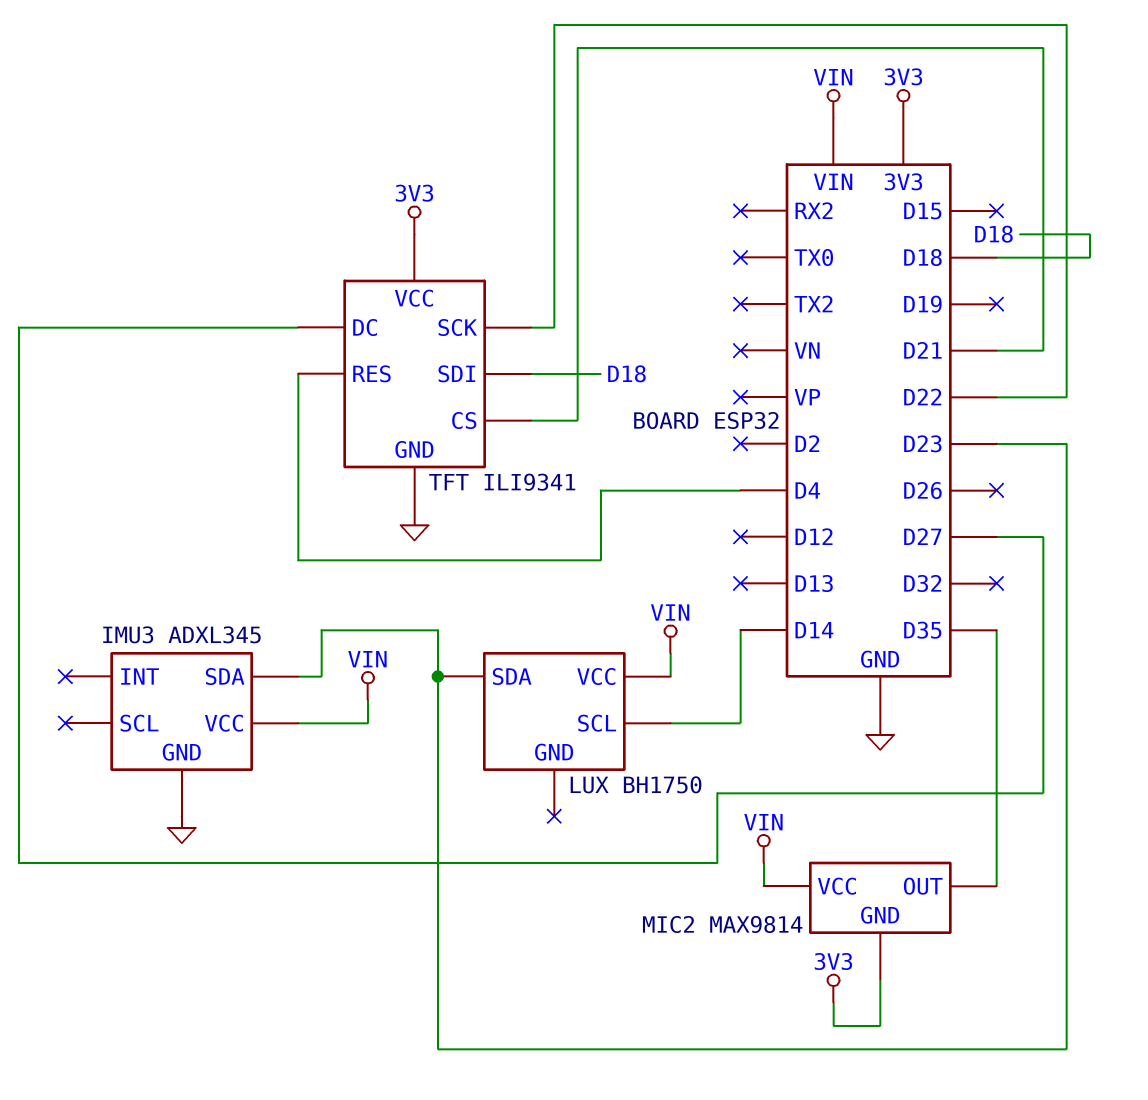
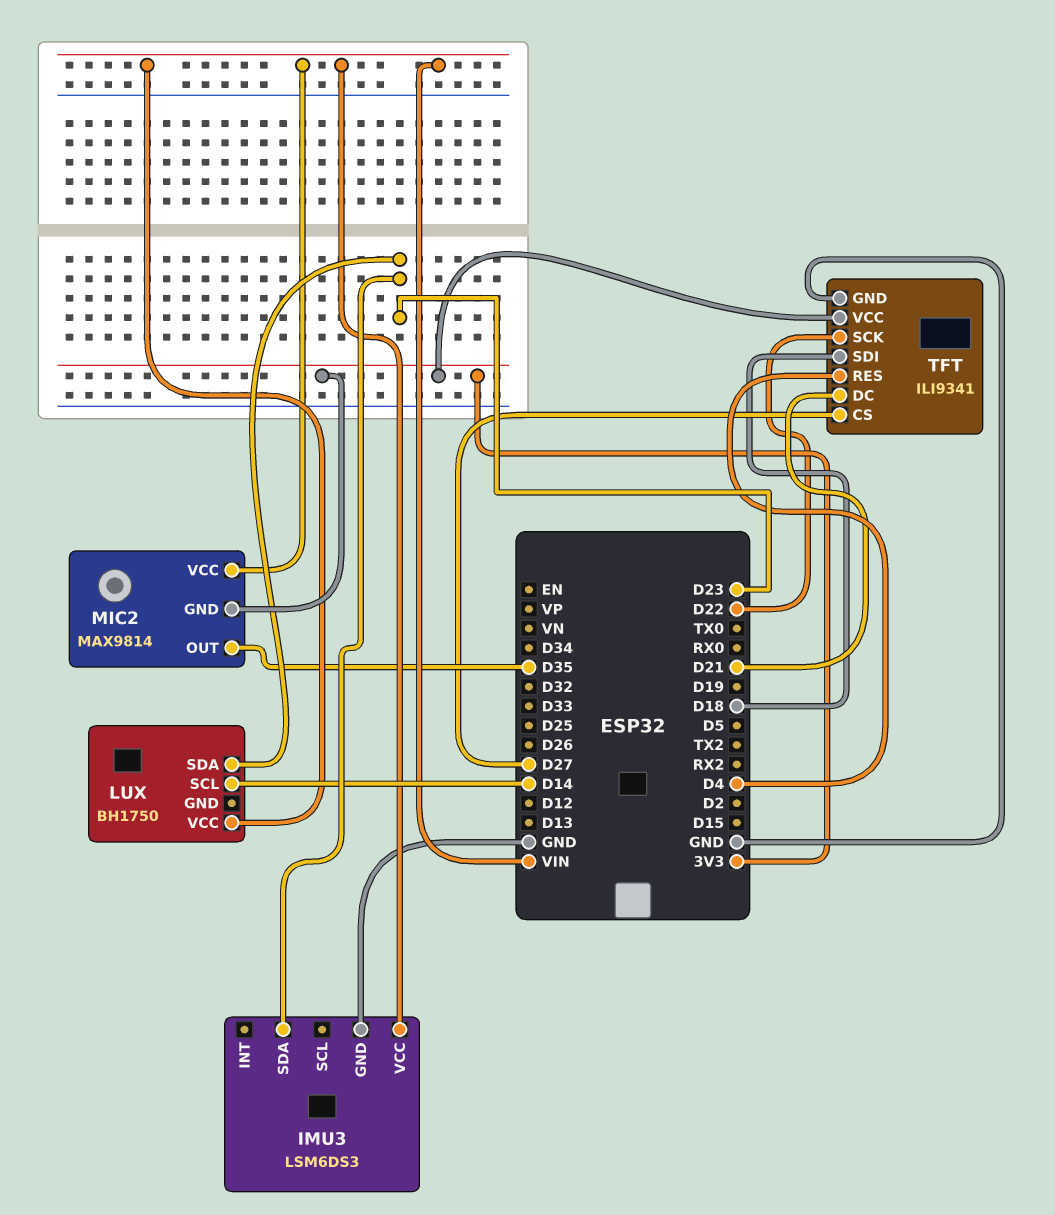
IMU3: ADXL345 -> LSM6DS3
TFT pin CS: D21 -> D27
TFT pin DC: D27 -> D21

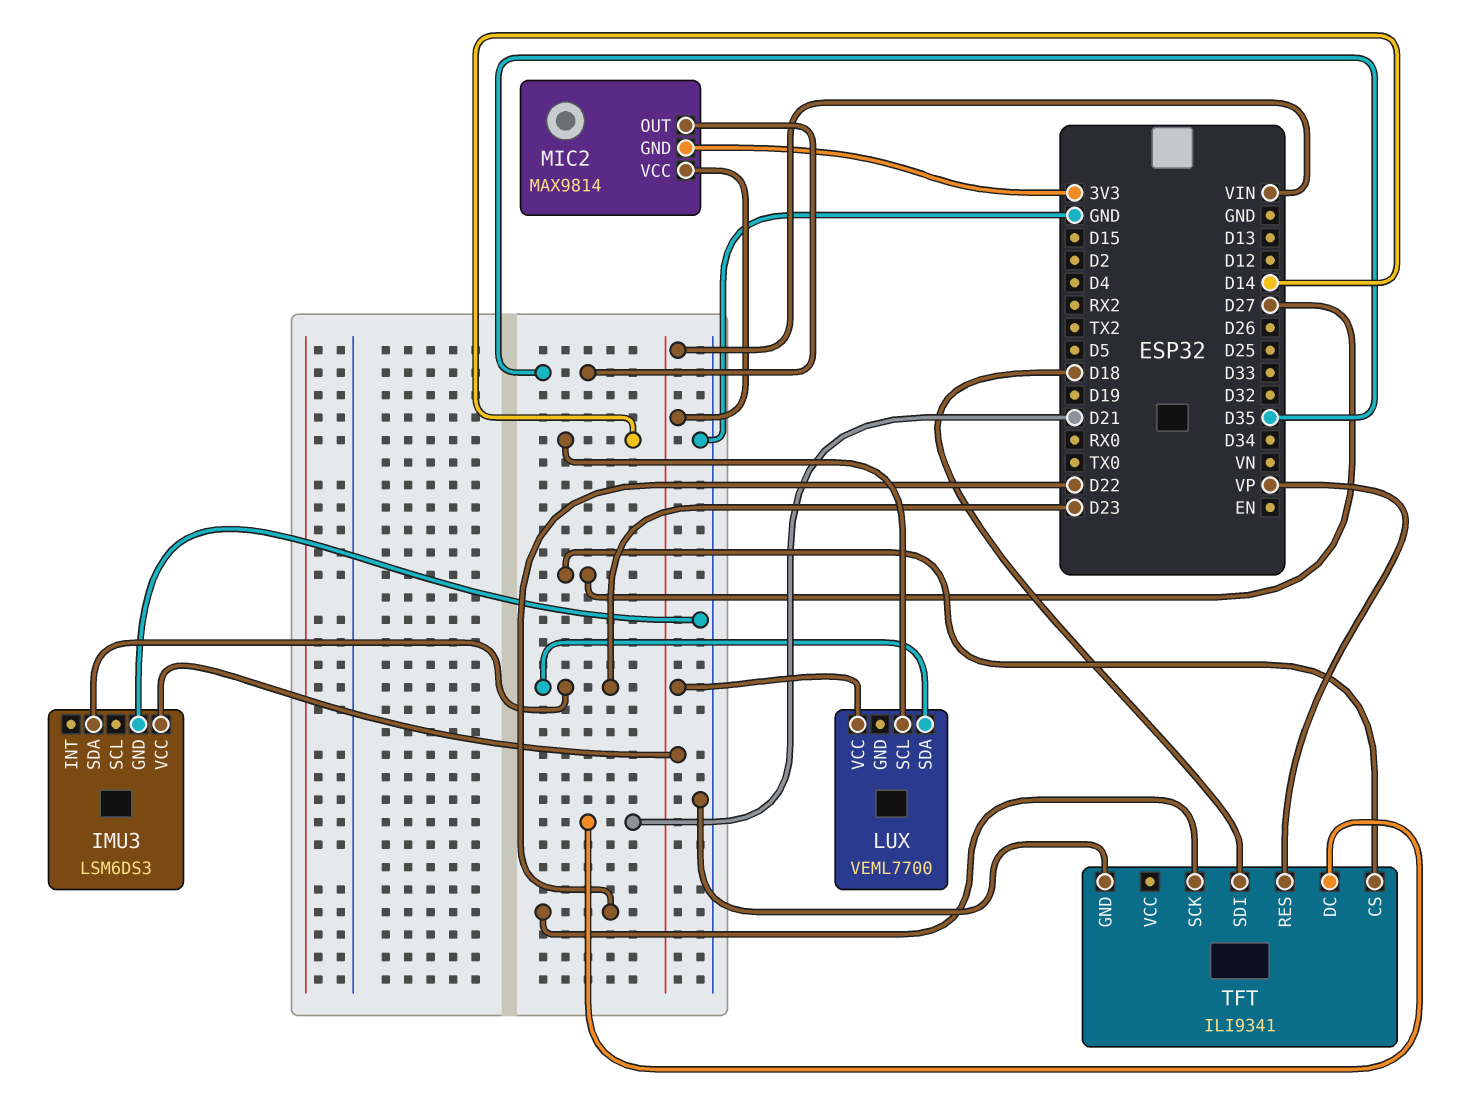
LUX: BH1750 -> VEML7700
TFT pin RES: D4 -> VP
TFT pin VCC: 3V3 -> none

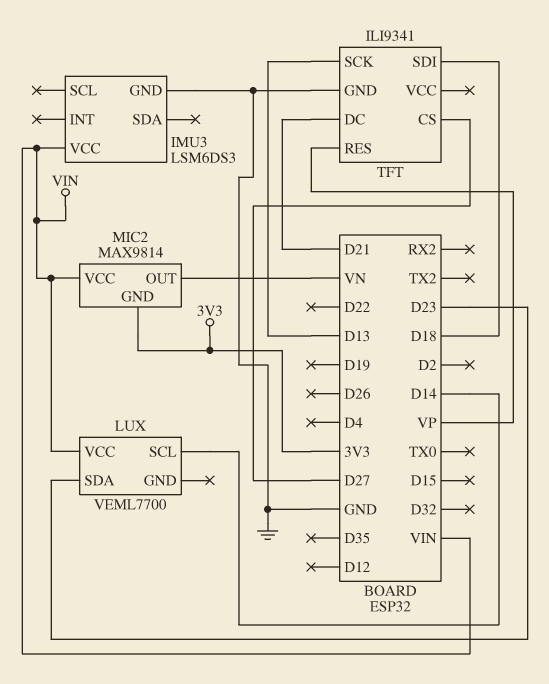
IMU3 pin SDA: D23 -> none
MIC2 pin OUT: D35 -> VN
TFT pin SCK: D22 -> D13

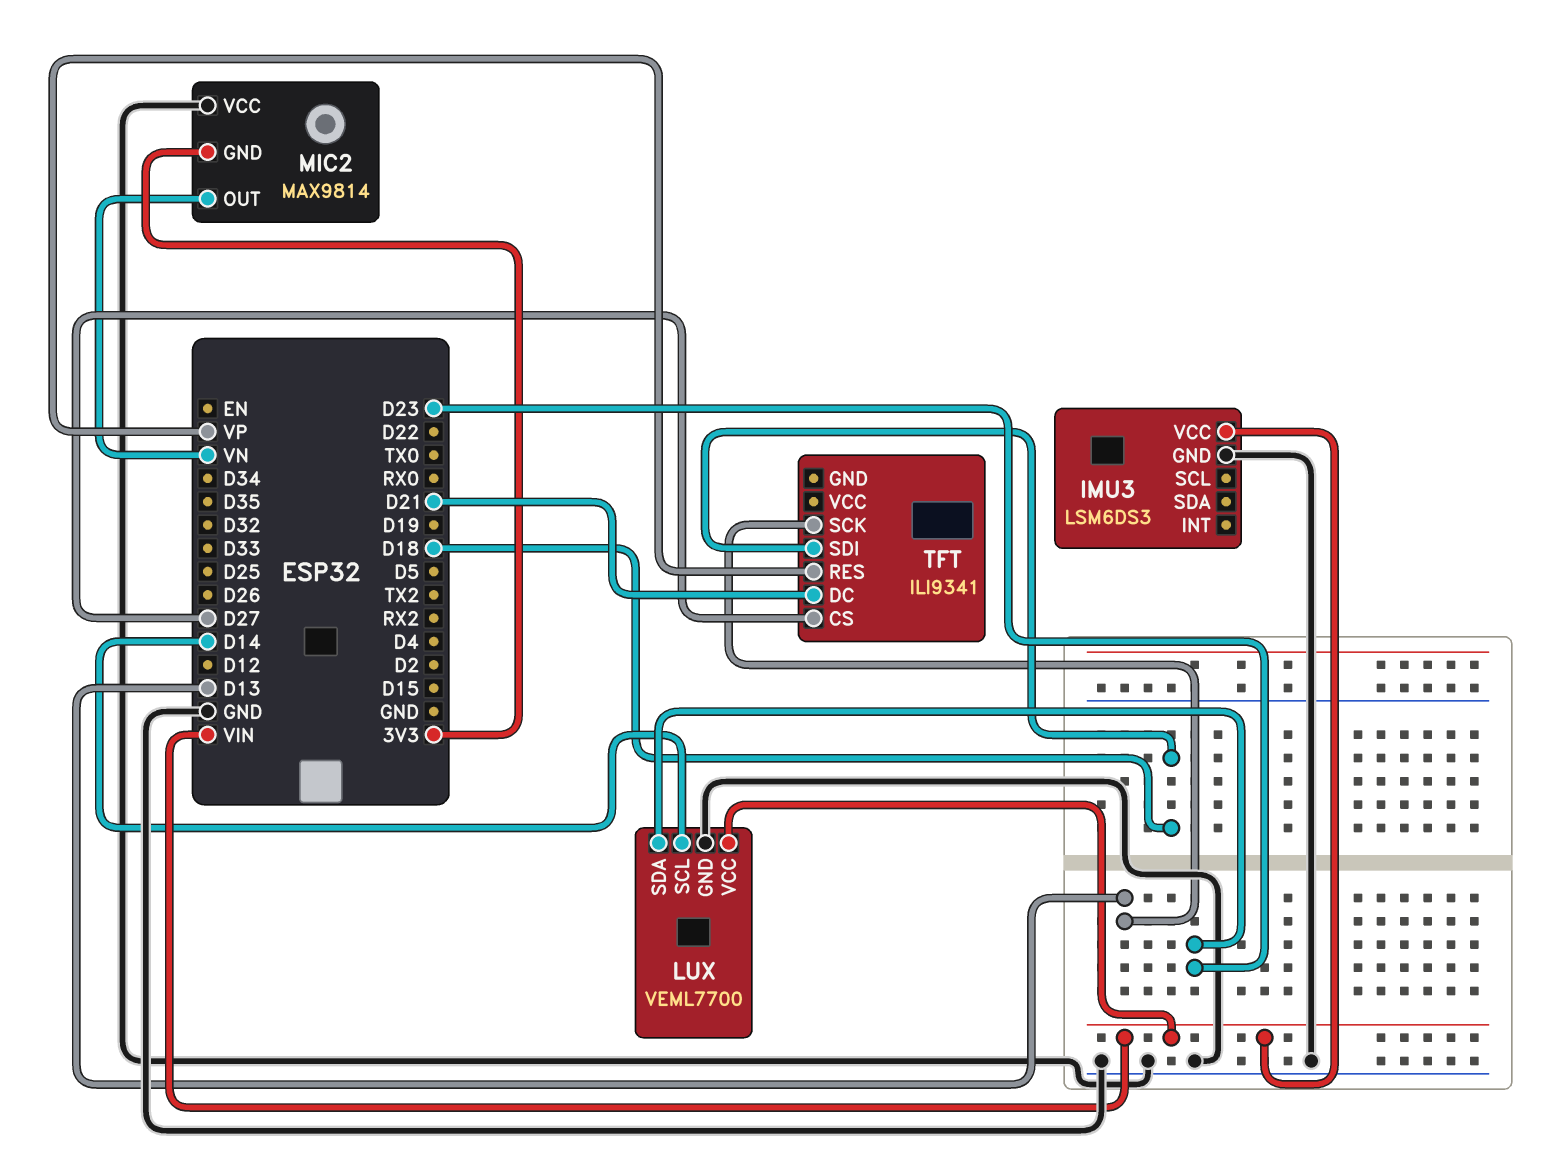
LUX pin GND: none -> GND
MIC2 pin VCC: VIN -> GND
TFT pin GND: GND -> none

